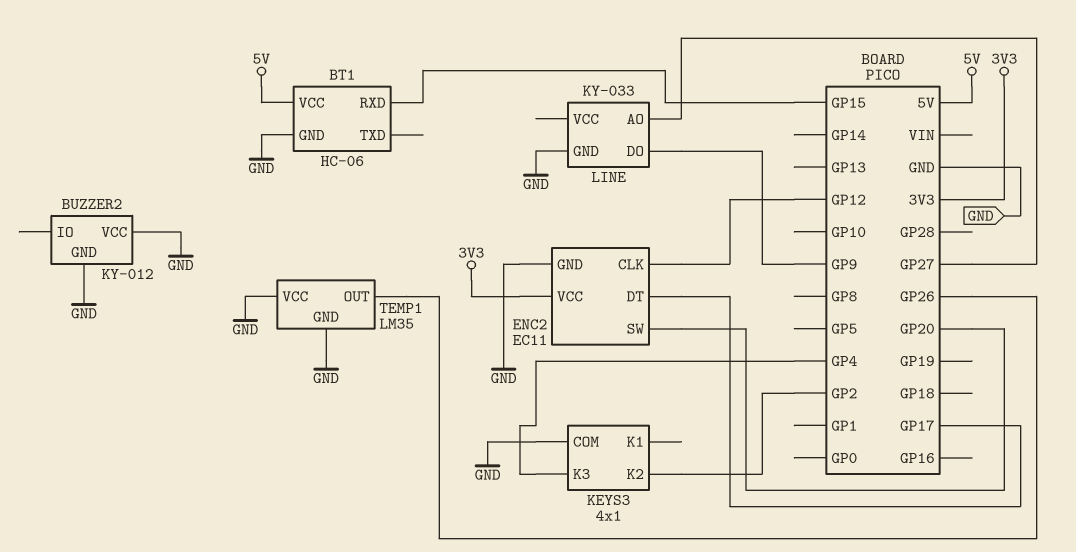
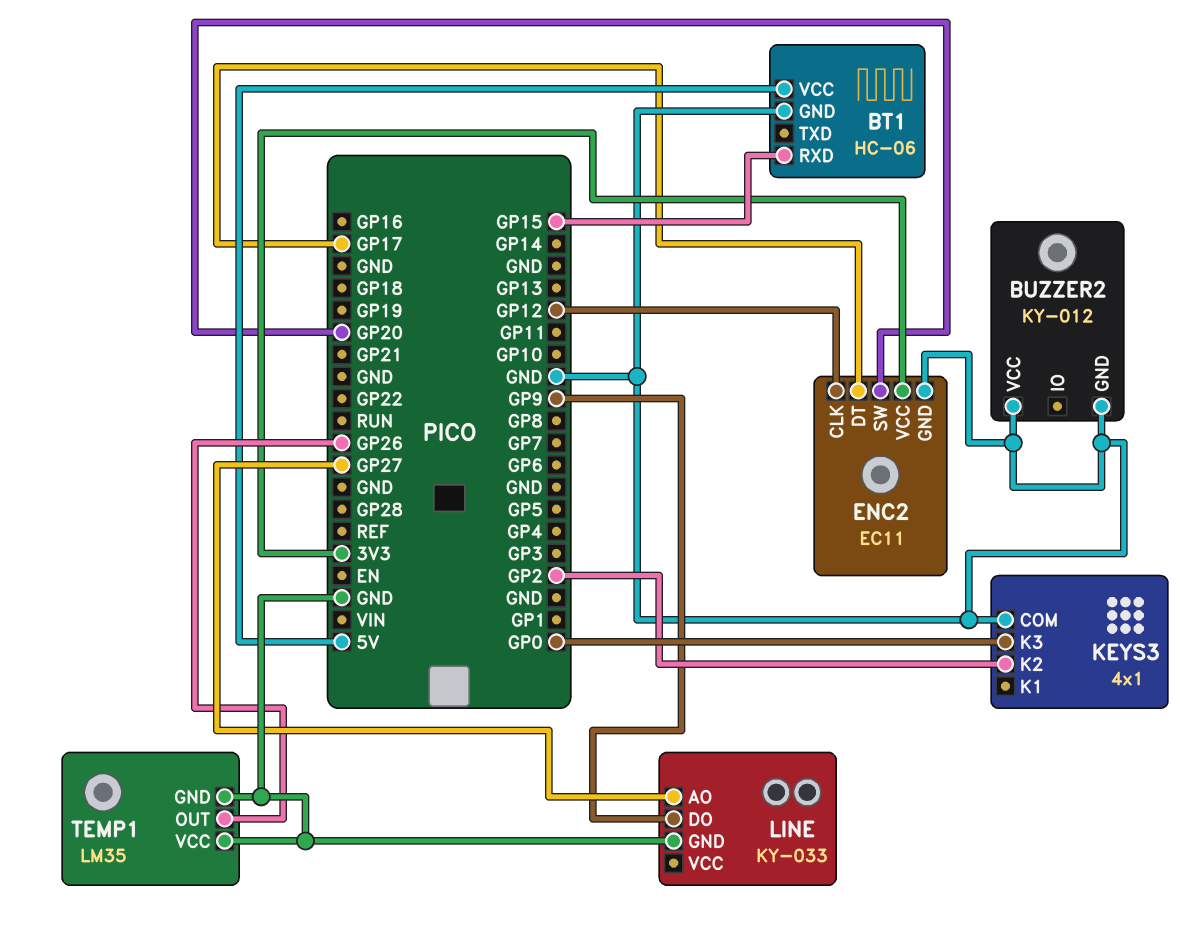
KEYS3 pin K3: GP4 -> GP0

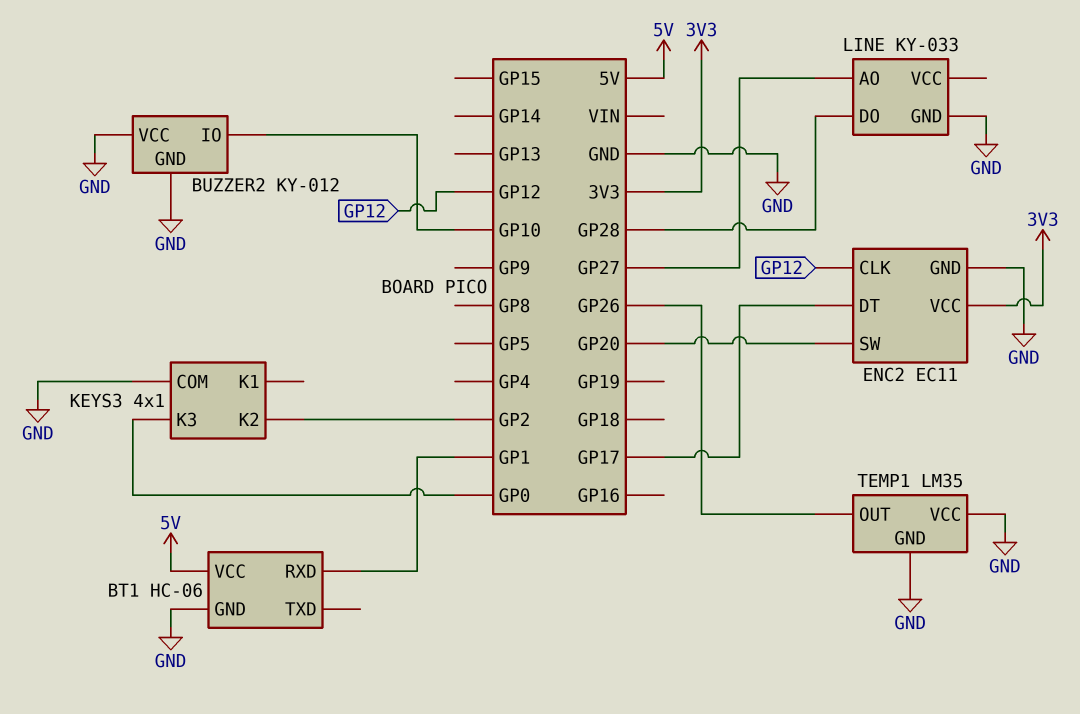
BT1 pin RXD: GP15 -> GP1
BUZZER2 pin IO: none -> GP10
LINE pin DO: GP9 -> GP28

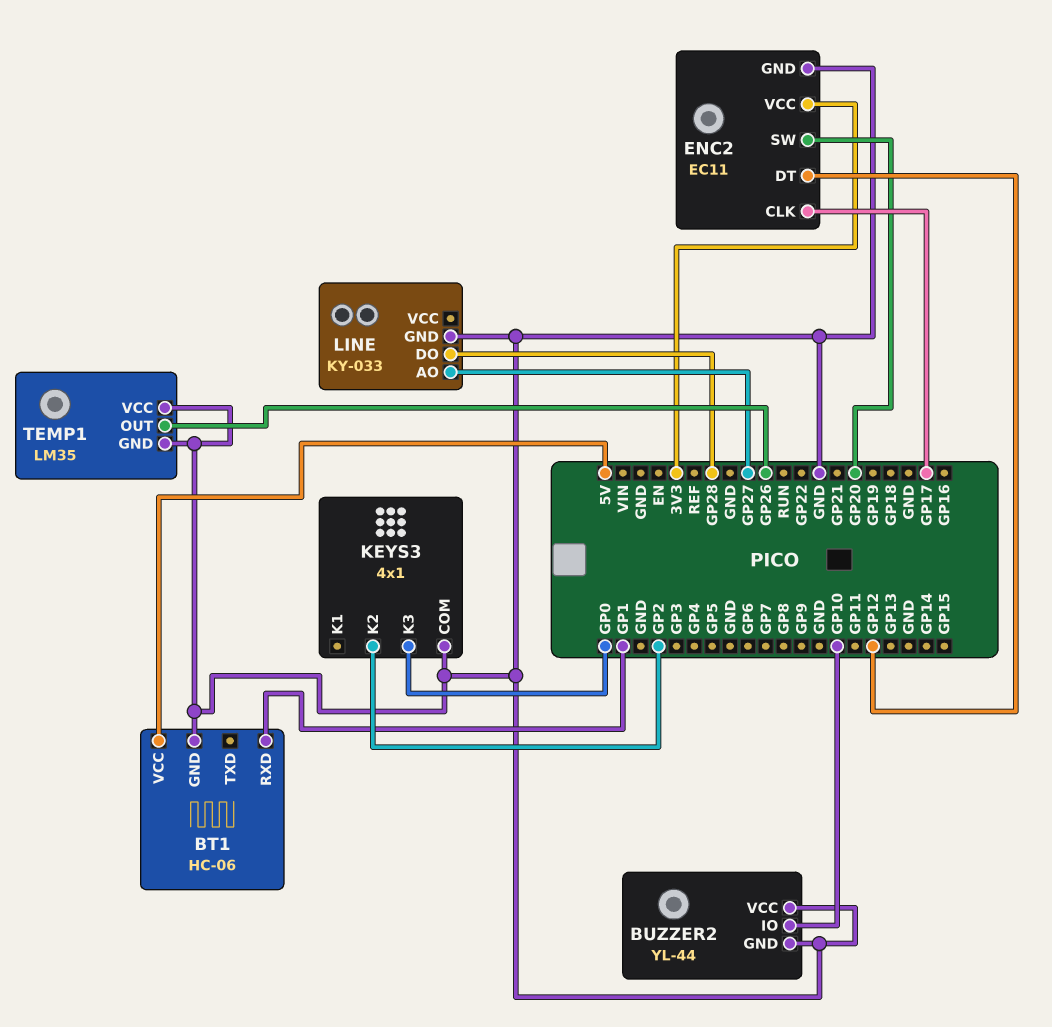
BUZZER2: KY-012 -> YL-44
ENC2 pin CLK: GP12 -> GP17
ENC2 pin DT: GP17 -> GP12

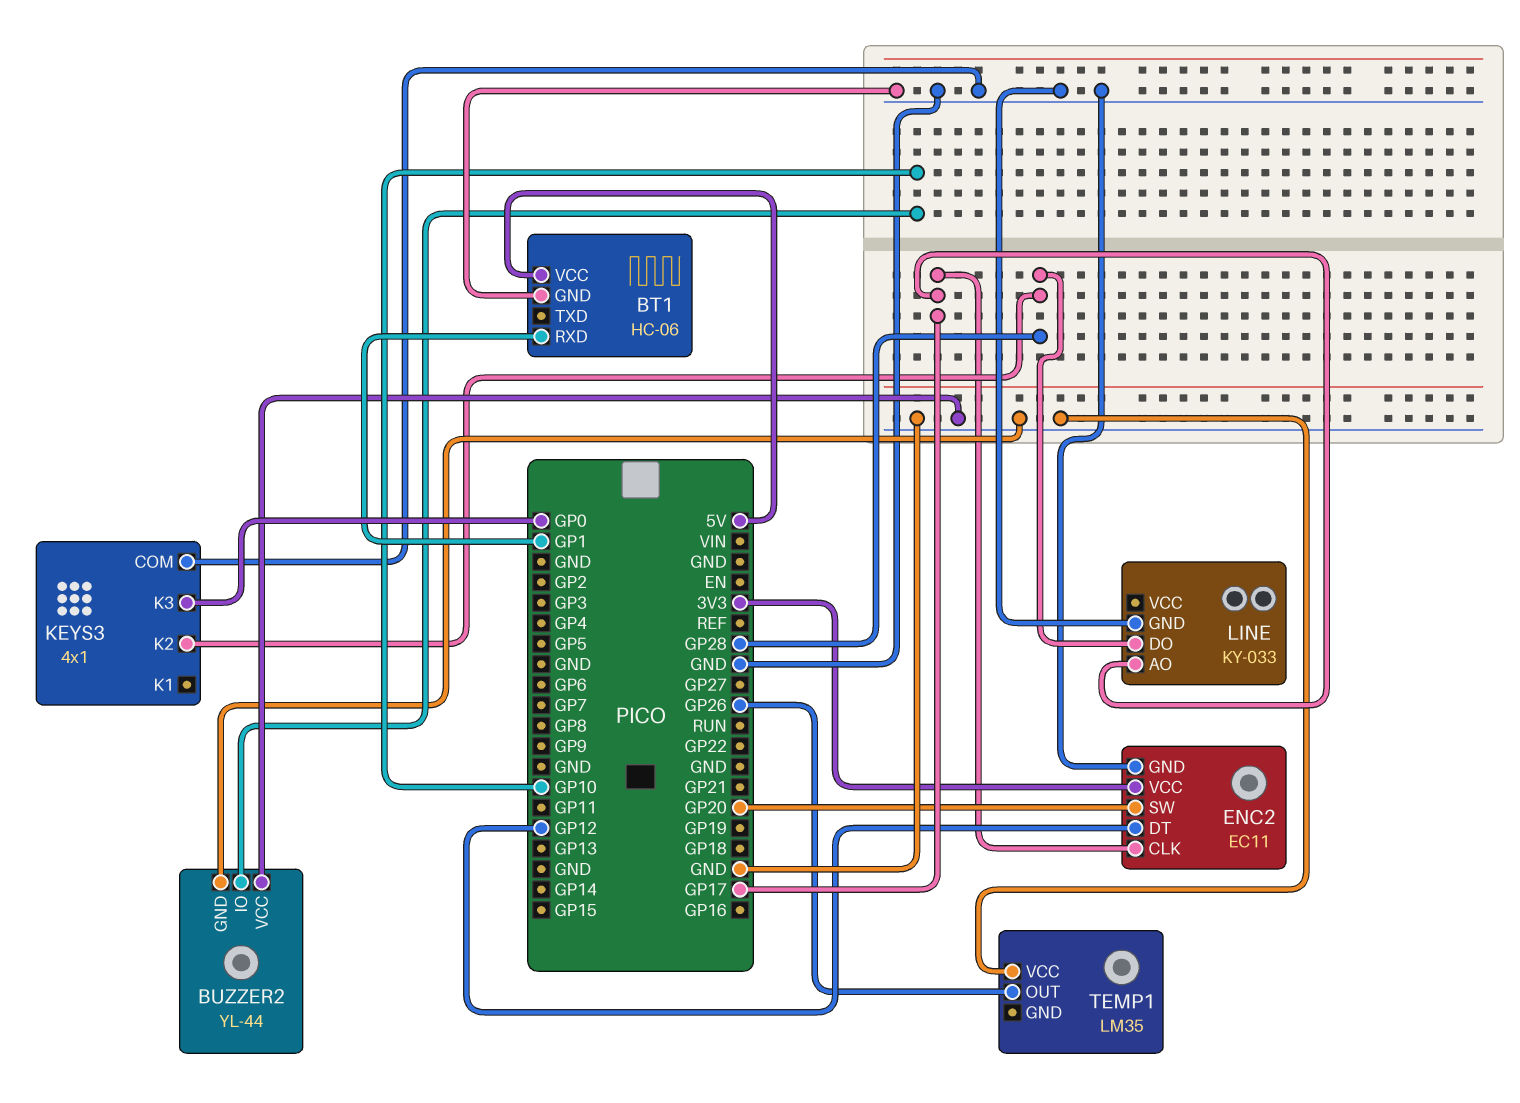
KEYS3 pin K2: GP2 -> GP28
LINE pin AO: GP27 -> GP17
TEMP1 pin GND: GND -> none

